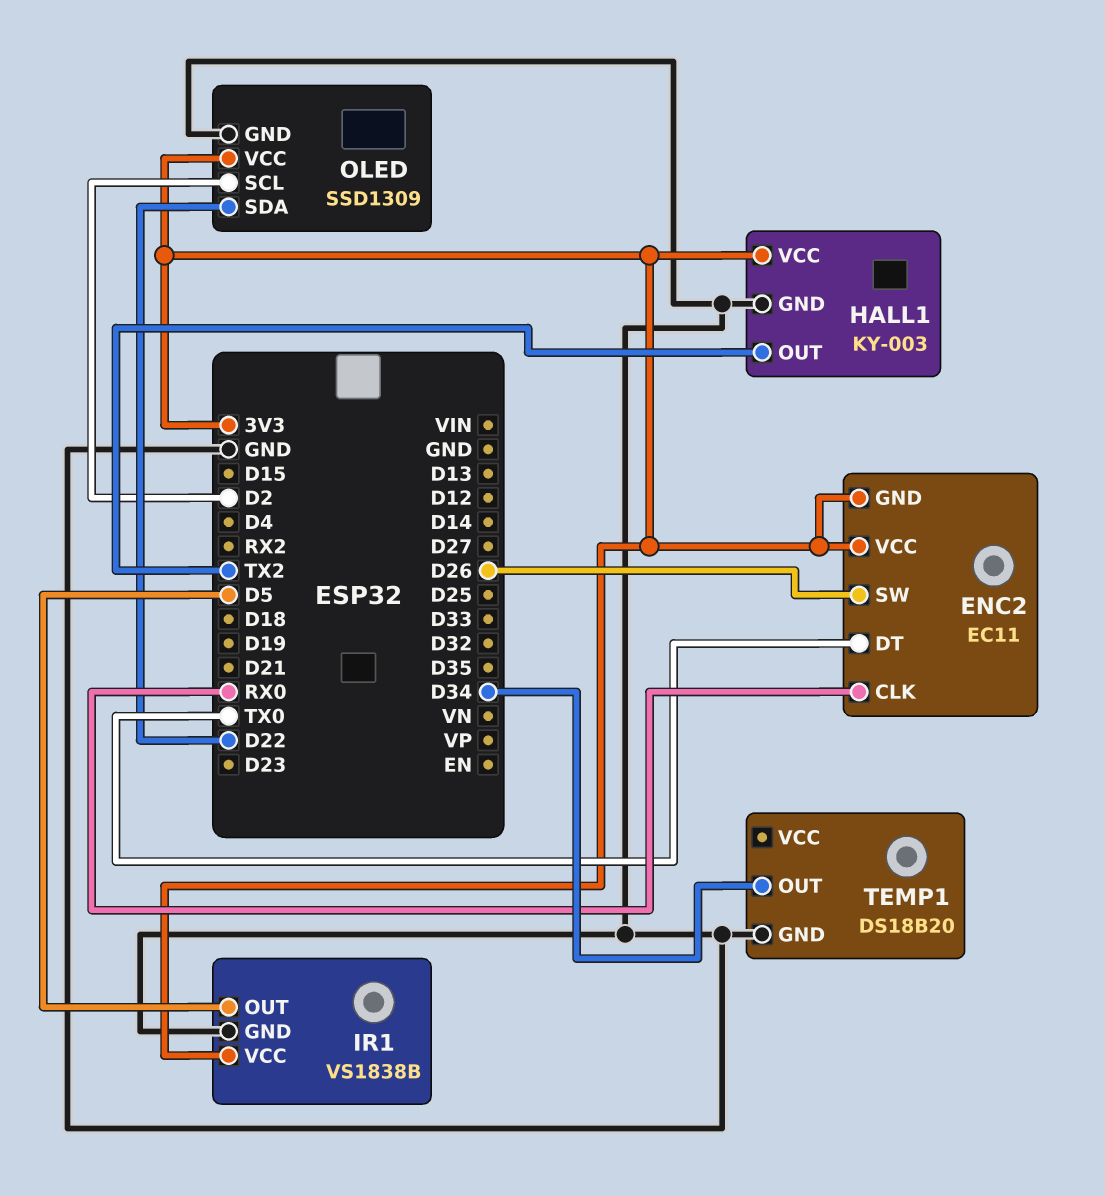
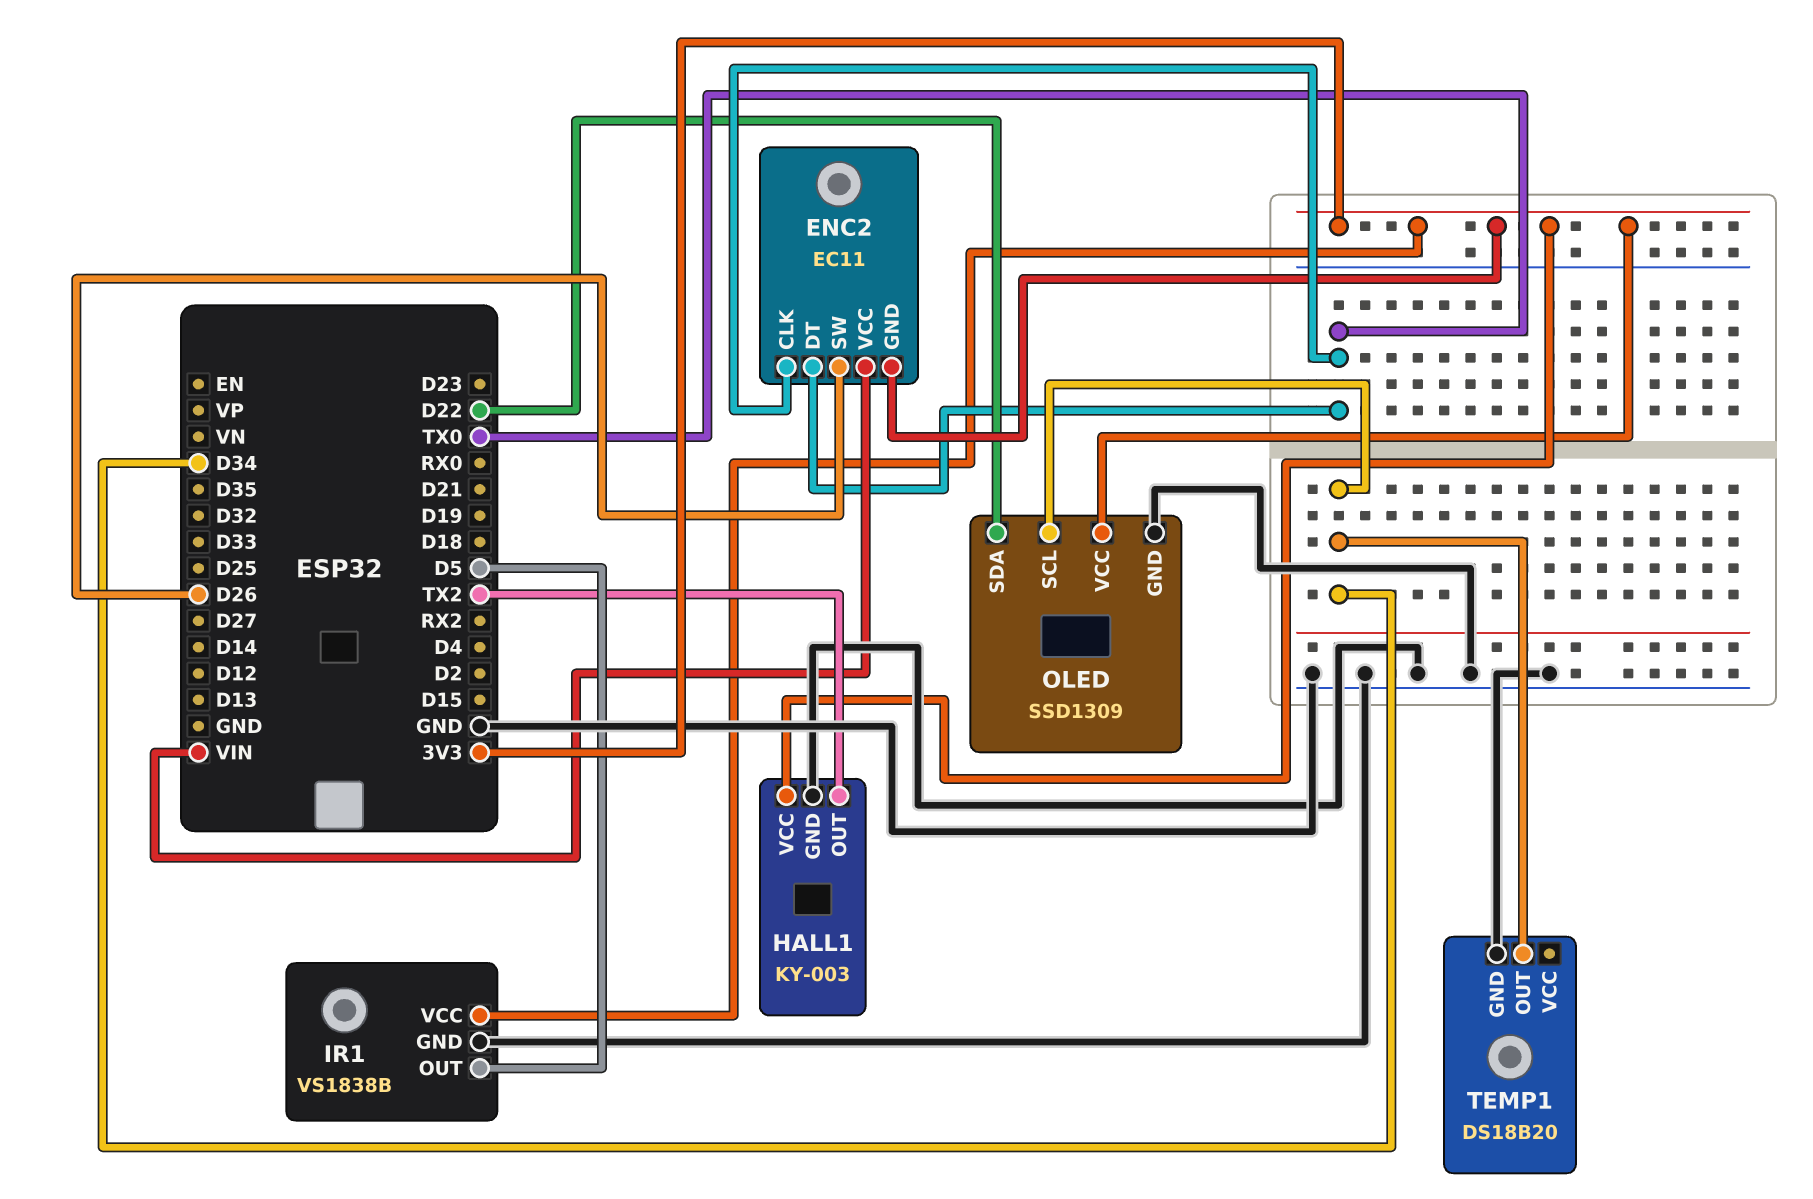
ENC2 pin CLK: RX0 -> TX0
ENC2 pin VCC: 3V3 -> VIN
OLED pin SCL: D2 -> D34

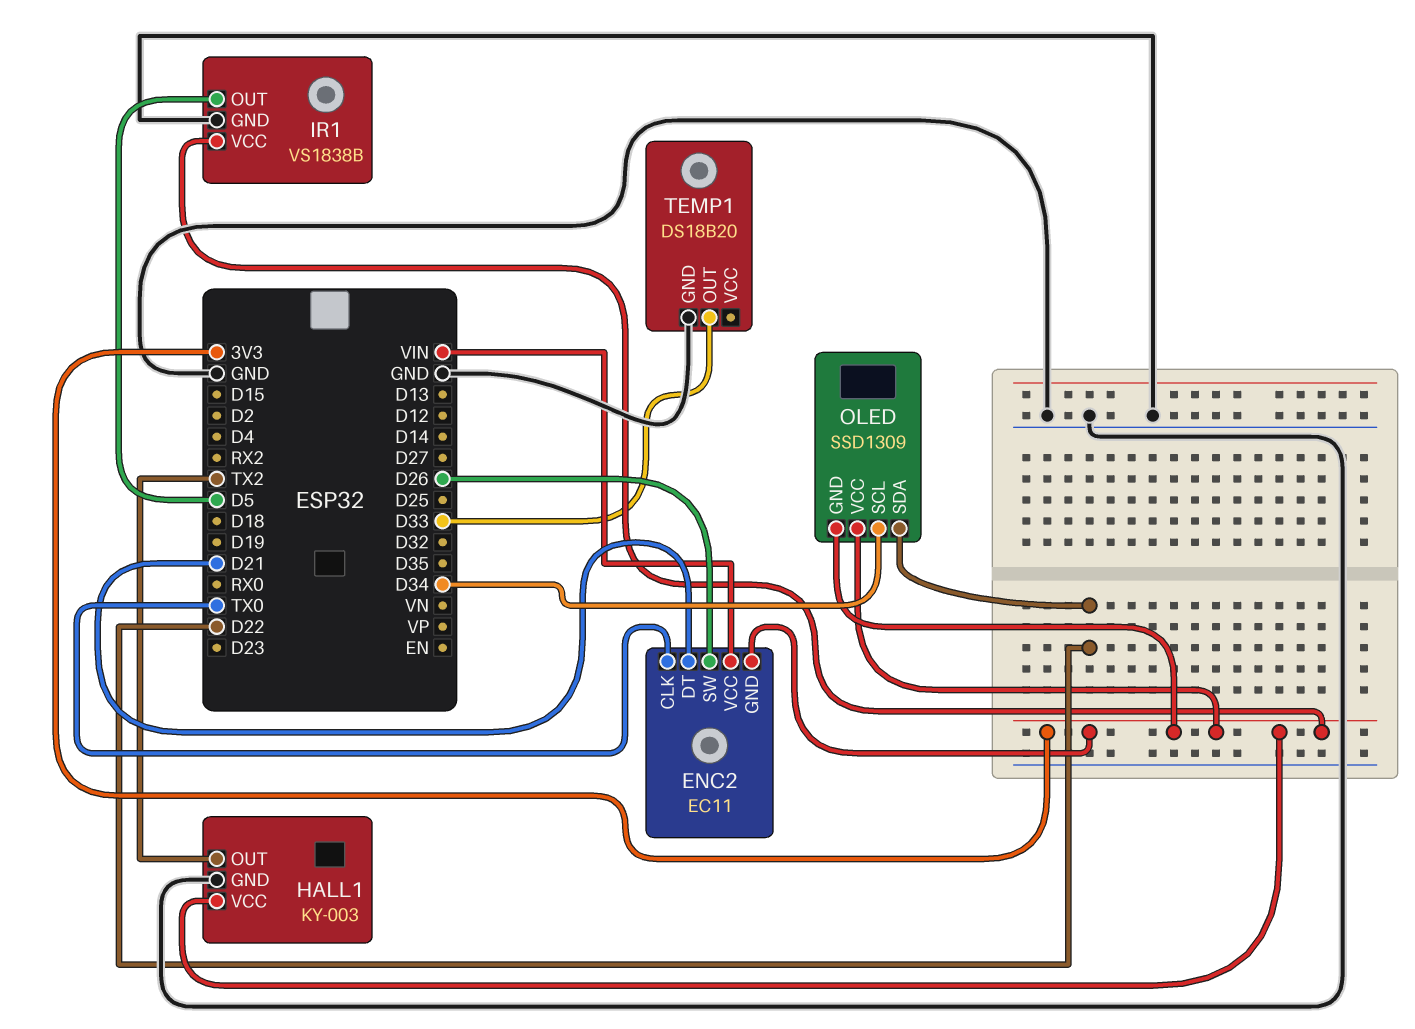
ENC2 pin DT: TX0 -> D21
OLED pin GND: GND -> 3V3
TEMP1 pin OUT: D34 -> D33

